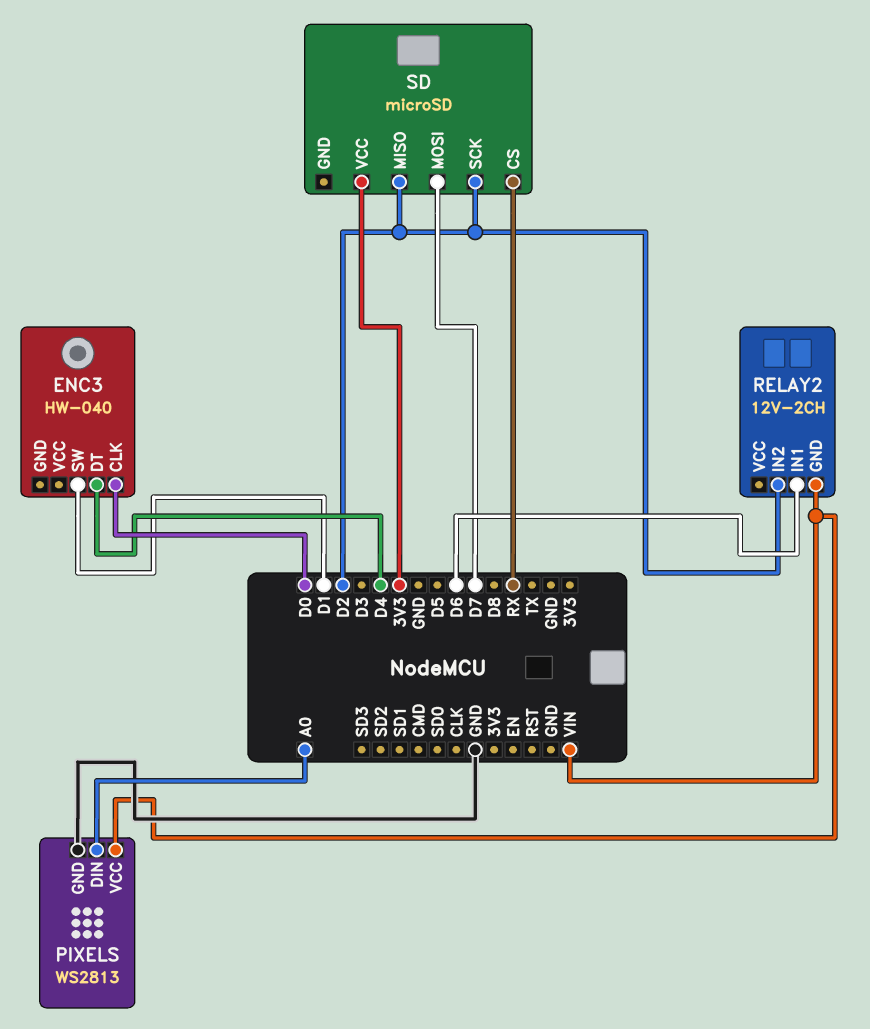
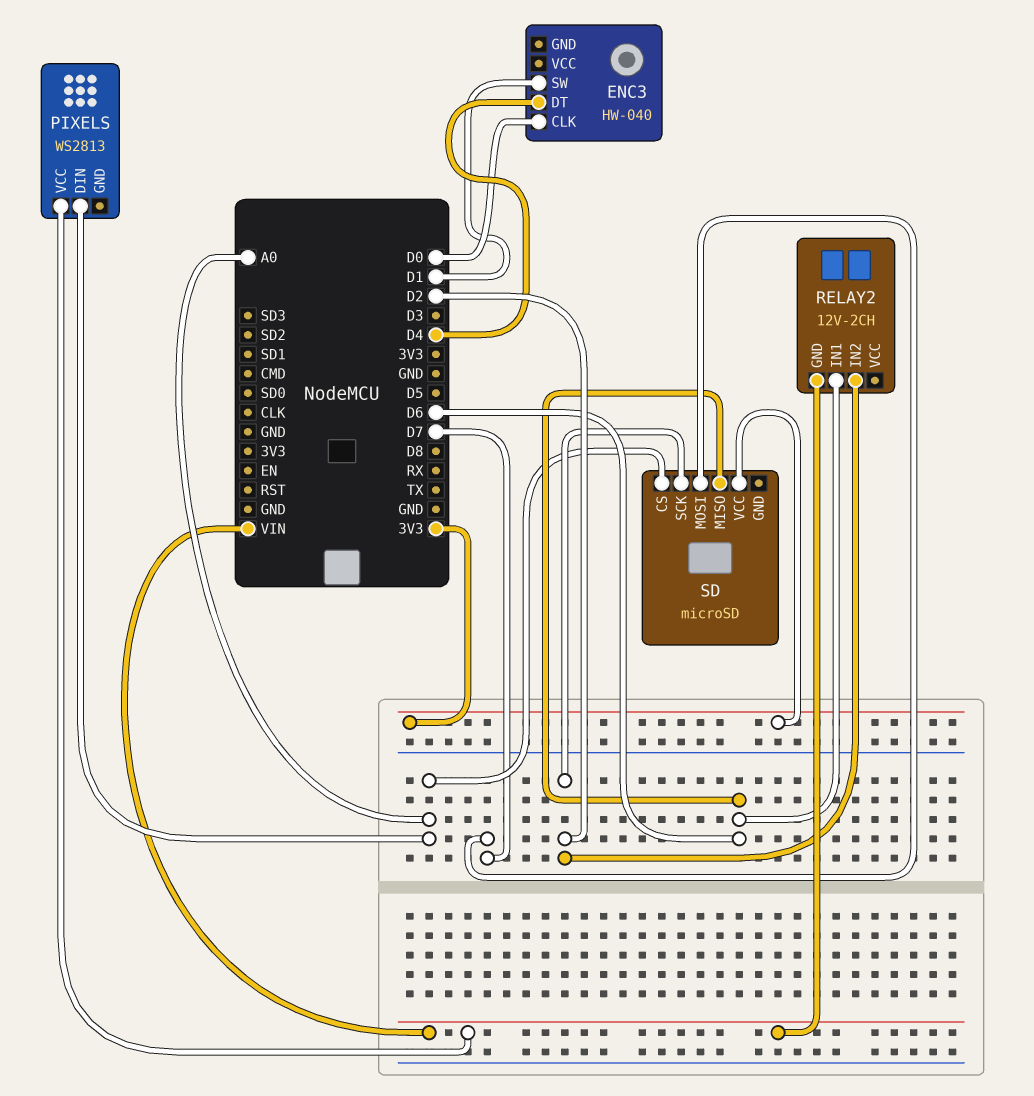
PIXELS pin GND: GND -> none
SD pin CS: RX -> A0
SD pin MISO: D2 -> D6

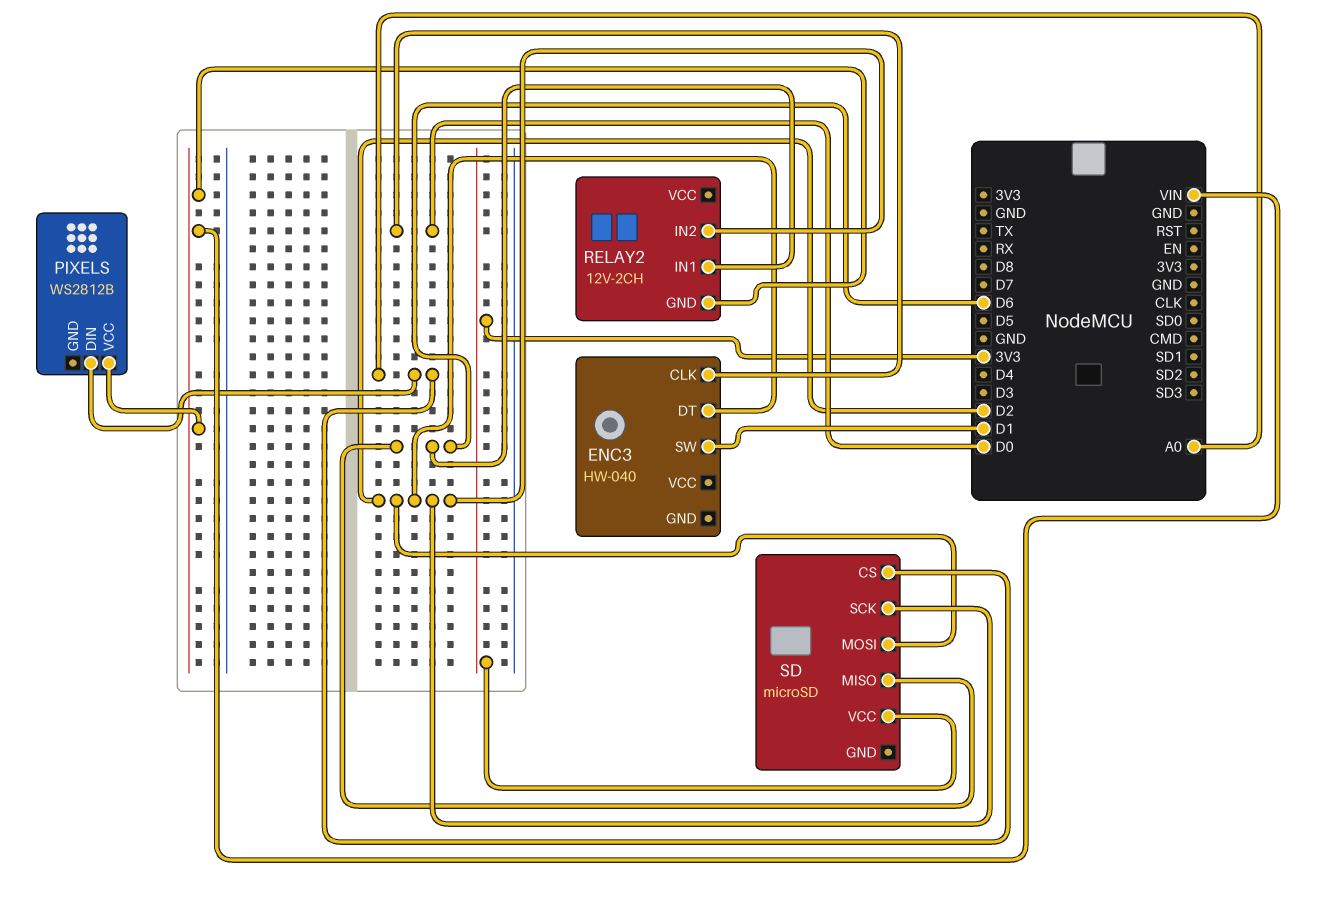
ENC3 pin DT: D4 -> D2
PIXELS: WS2813 -> WS2812B
SD pin MOSI: D7 -> D2

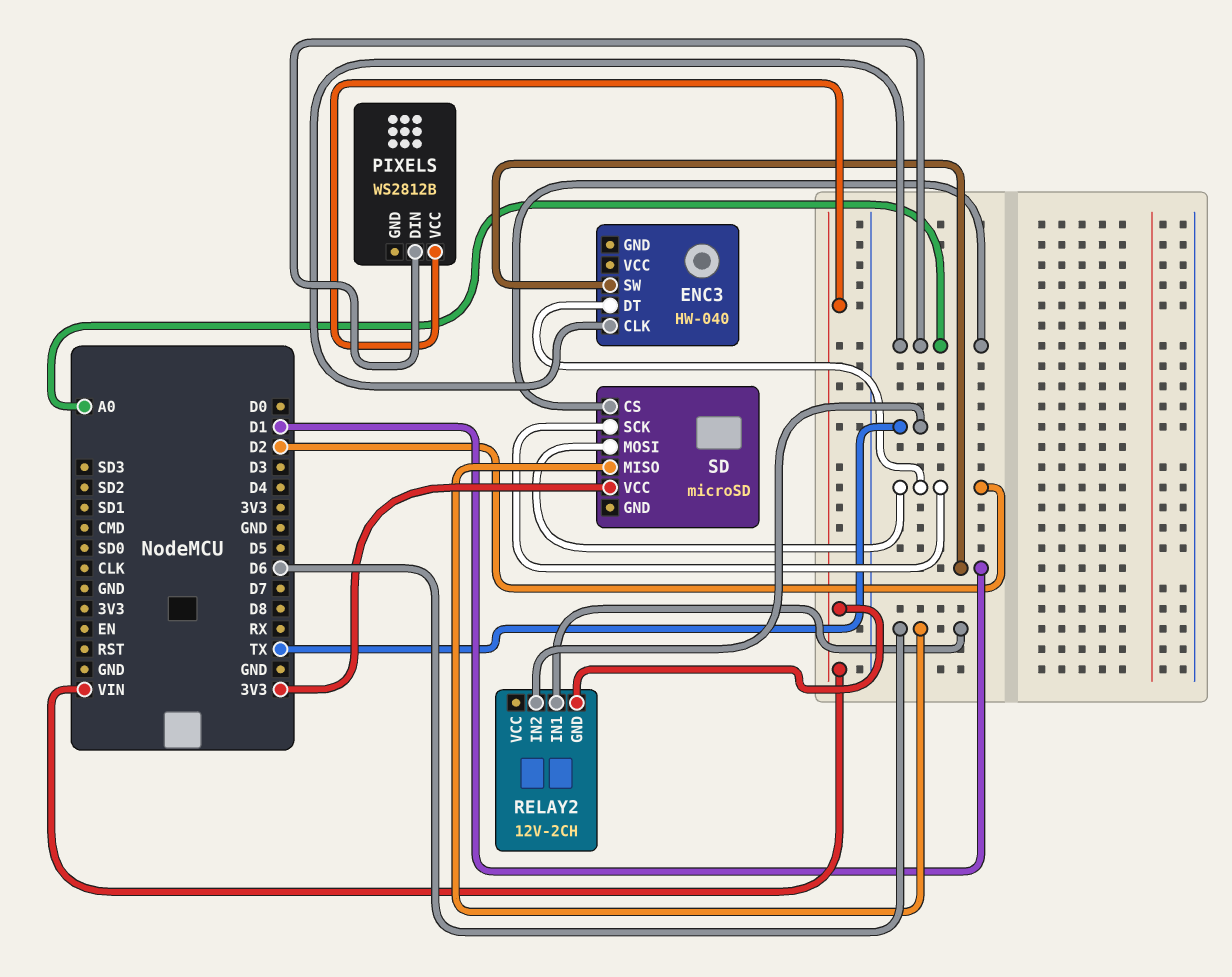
ENC3 pin CLK: D0 -> A0
RELAY2 pin IN2: D2 -> TX

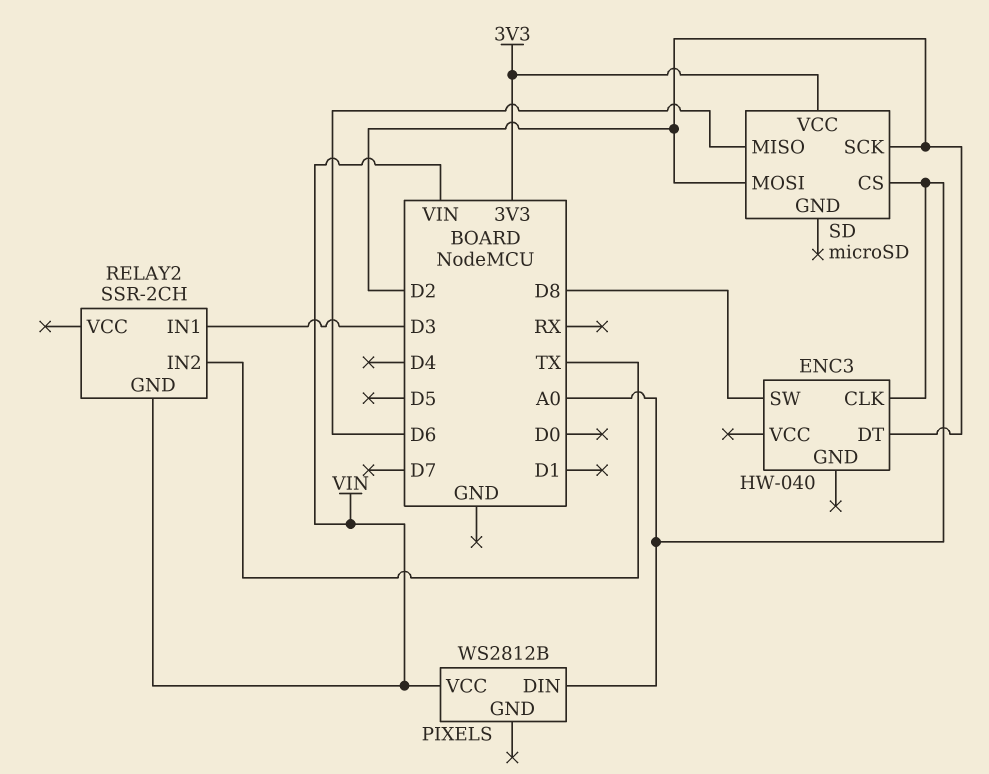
ENC3 pin SW: D1 -> D8
RELAY2: 12V-2CH -> SSR-2CH
RELAY2 pin IN1: D6 -> D3

